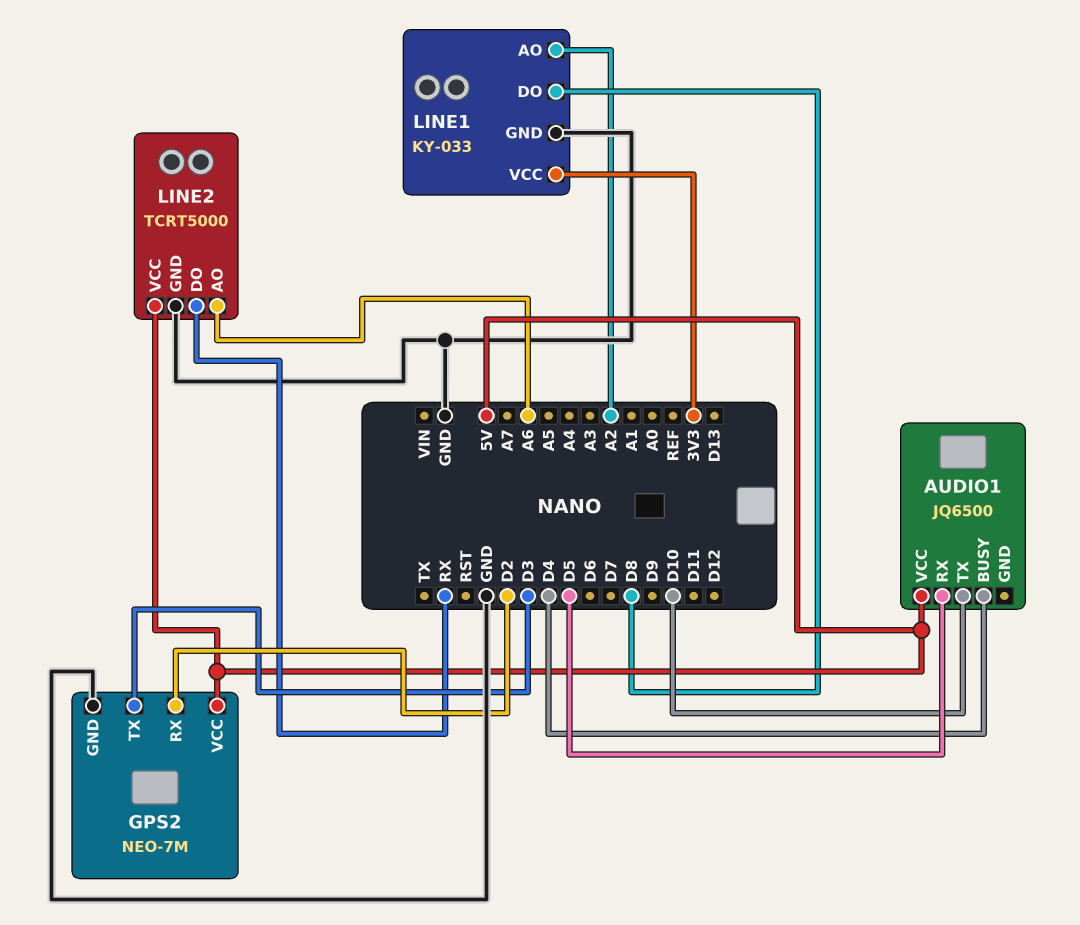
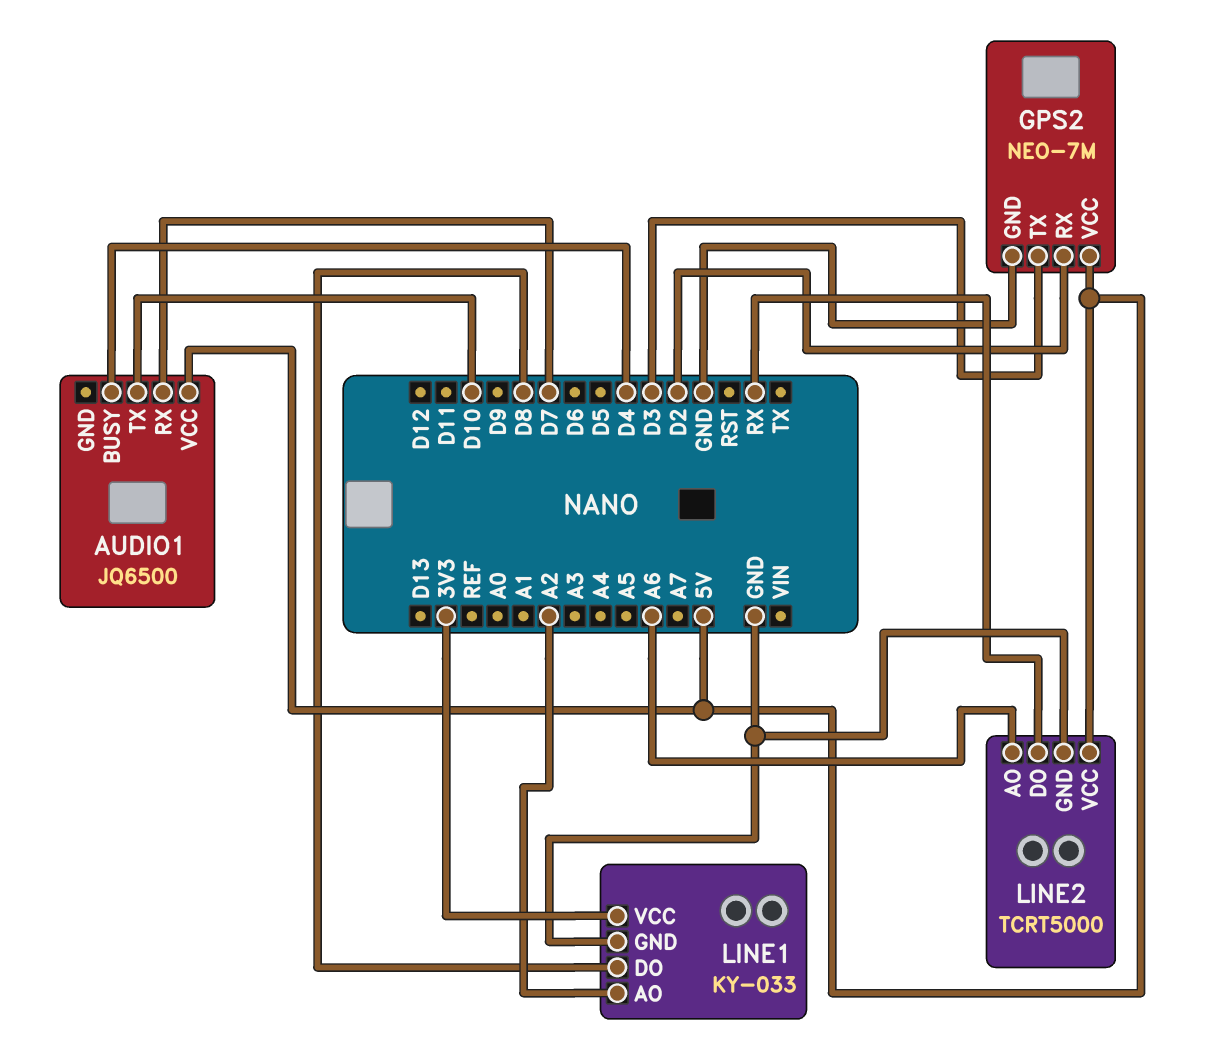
AUDIO1 pin RX: D5 -> D7

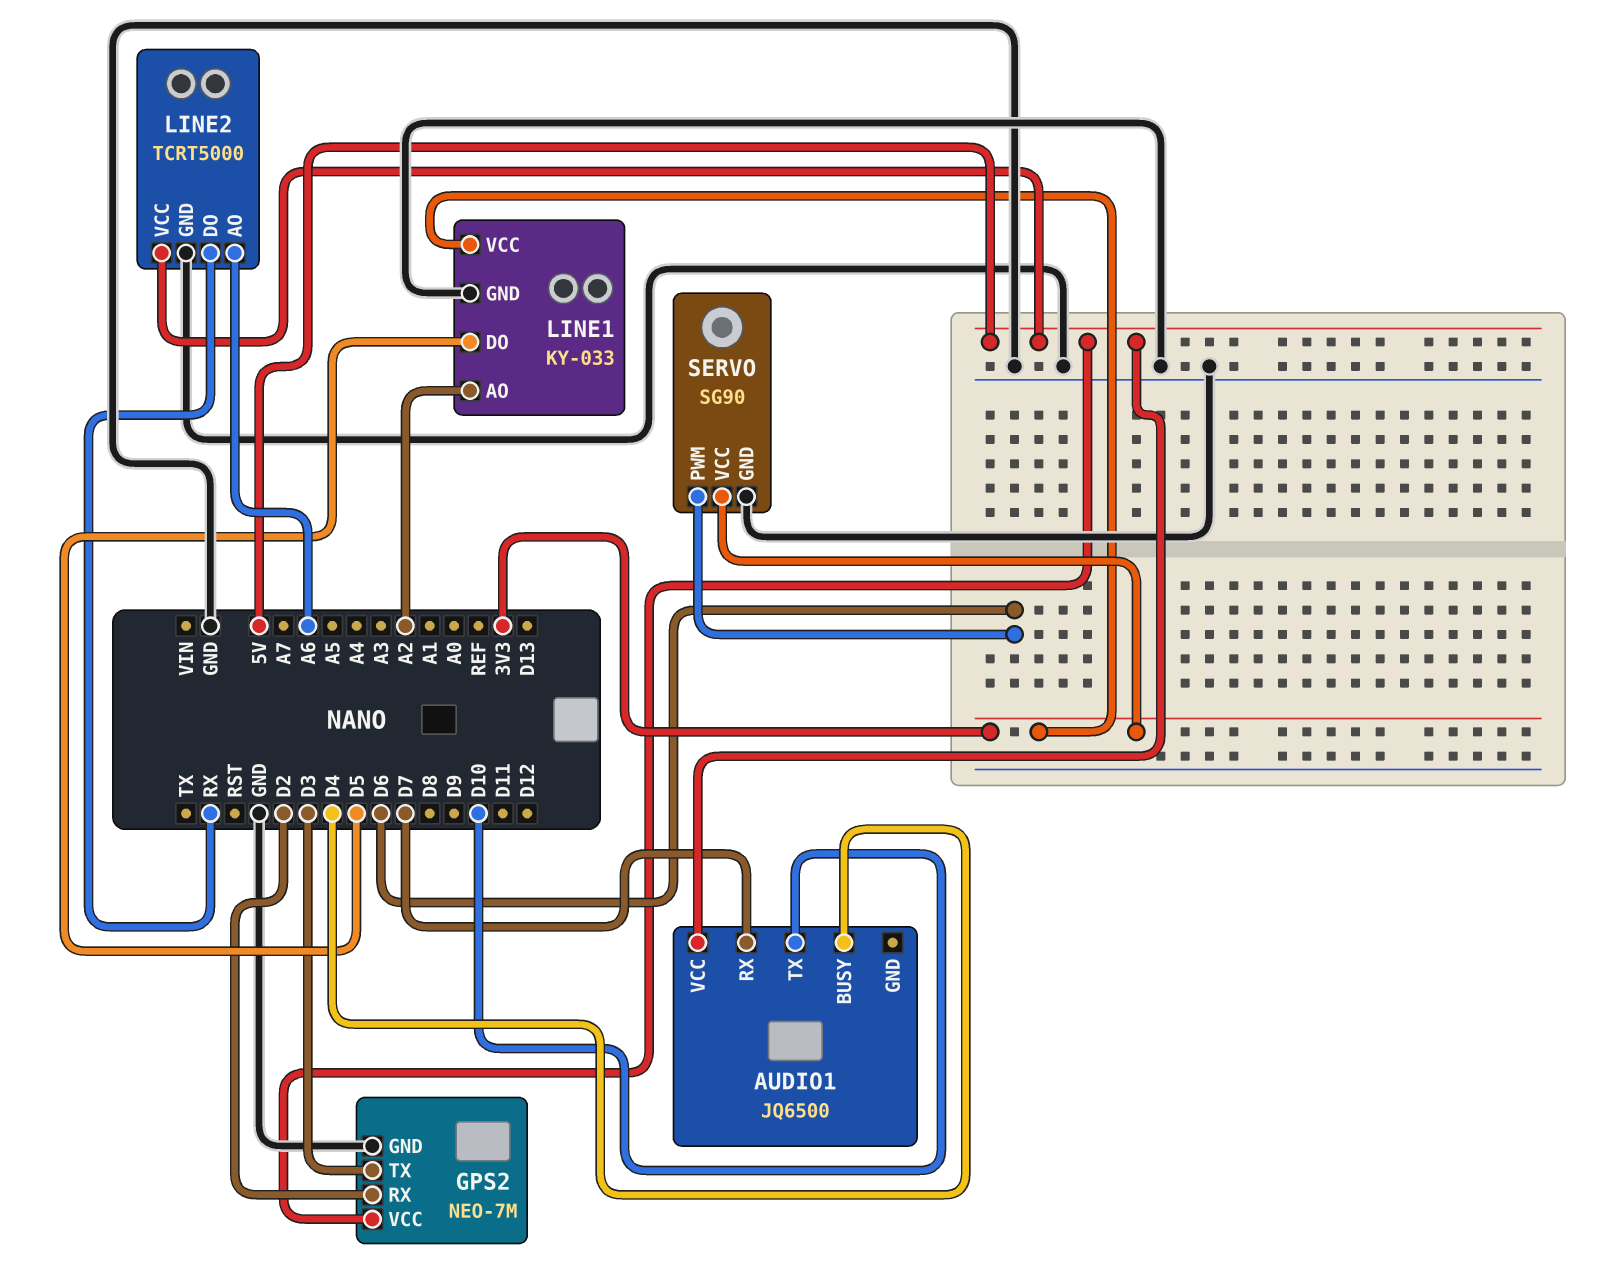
LINE1 pin DO: D8 -> D5
SERVO: none -> SG90
SERVO pin GND: none -> GND
SERVO pin PWM: none -> D6
SERVO pin VCC: none -> 3V3

